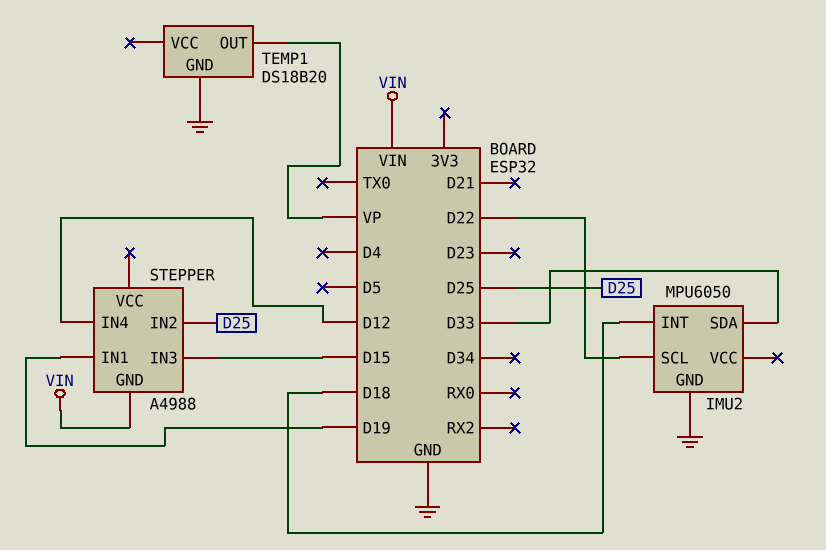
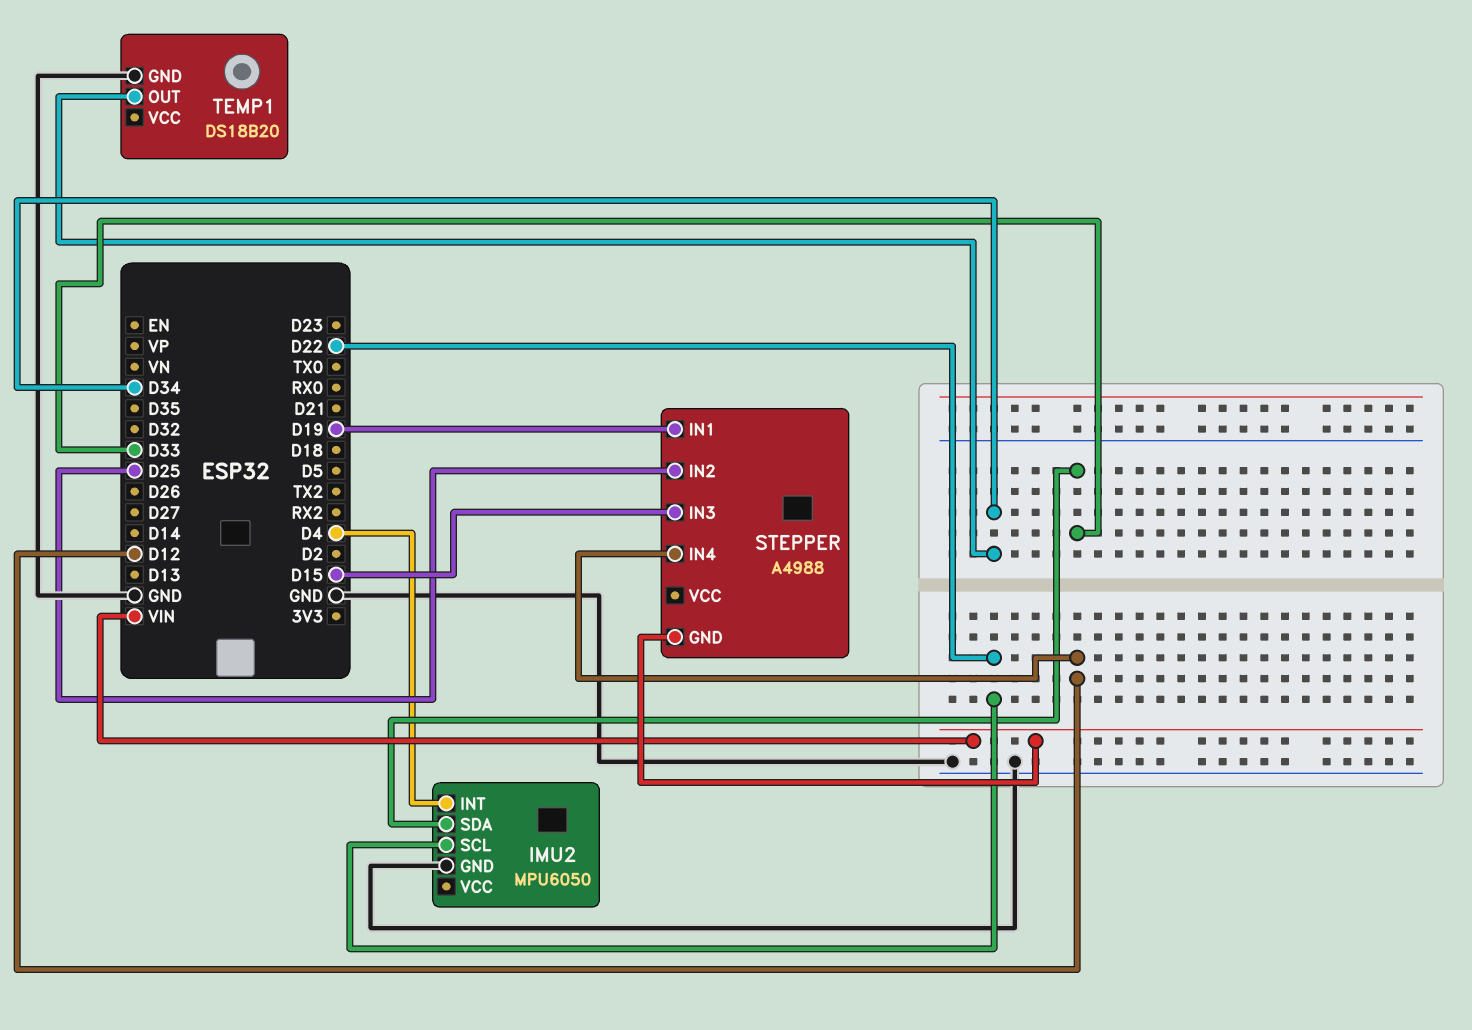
IMU2 pin INT: D18 -> D4
TEMP1 pin OUT: VP -> D34

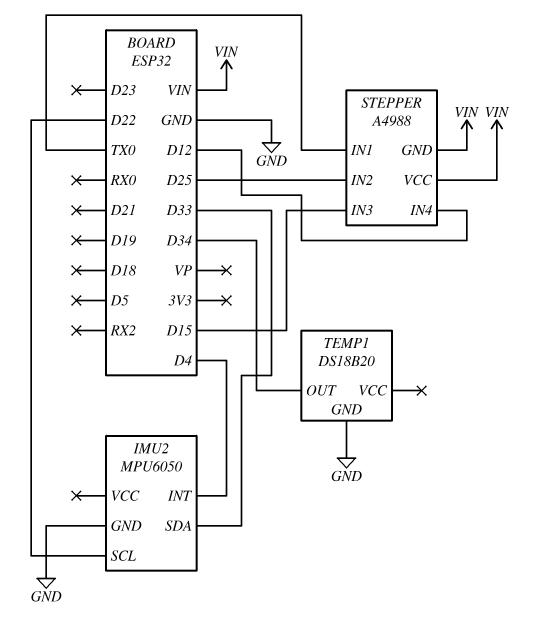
STEPPER pin IN1: D19 -> TX0
STEPPER pin VCC: none -> VIN

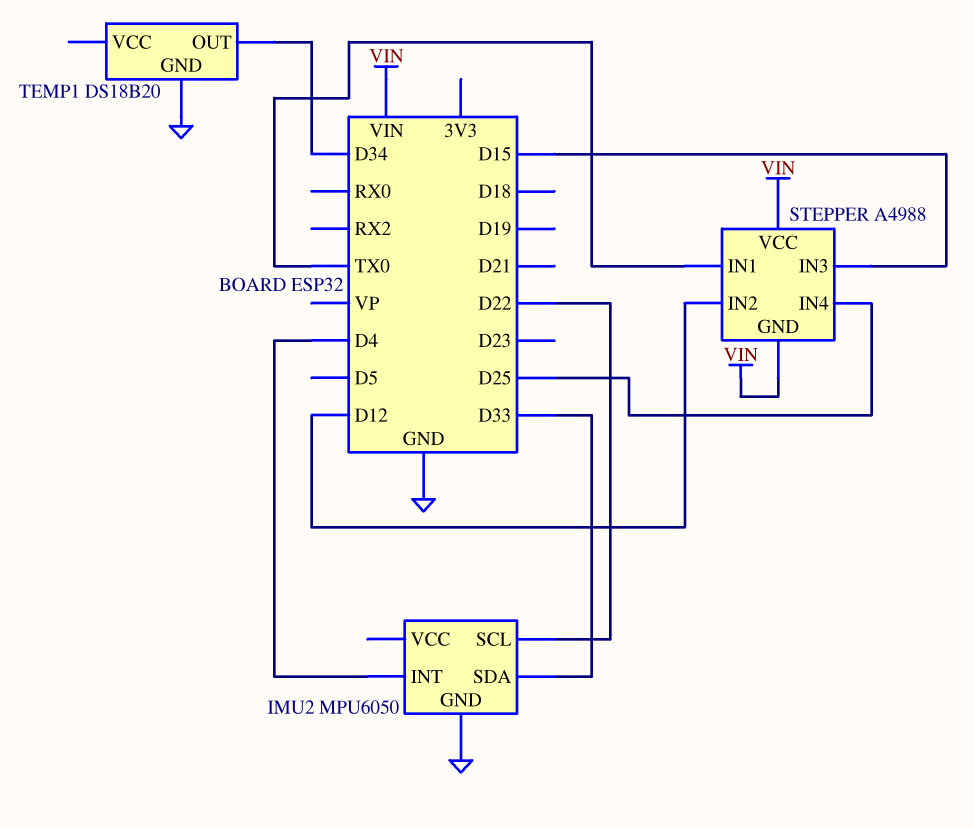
STEPPER pin IN2: D25 -> D12
STEPPER pin IN4: D12 -> D25

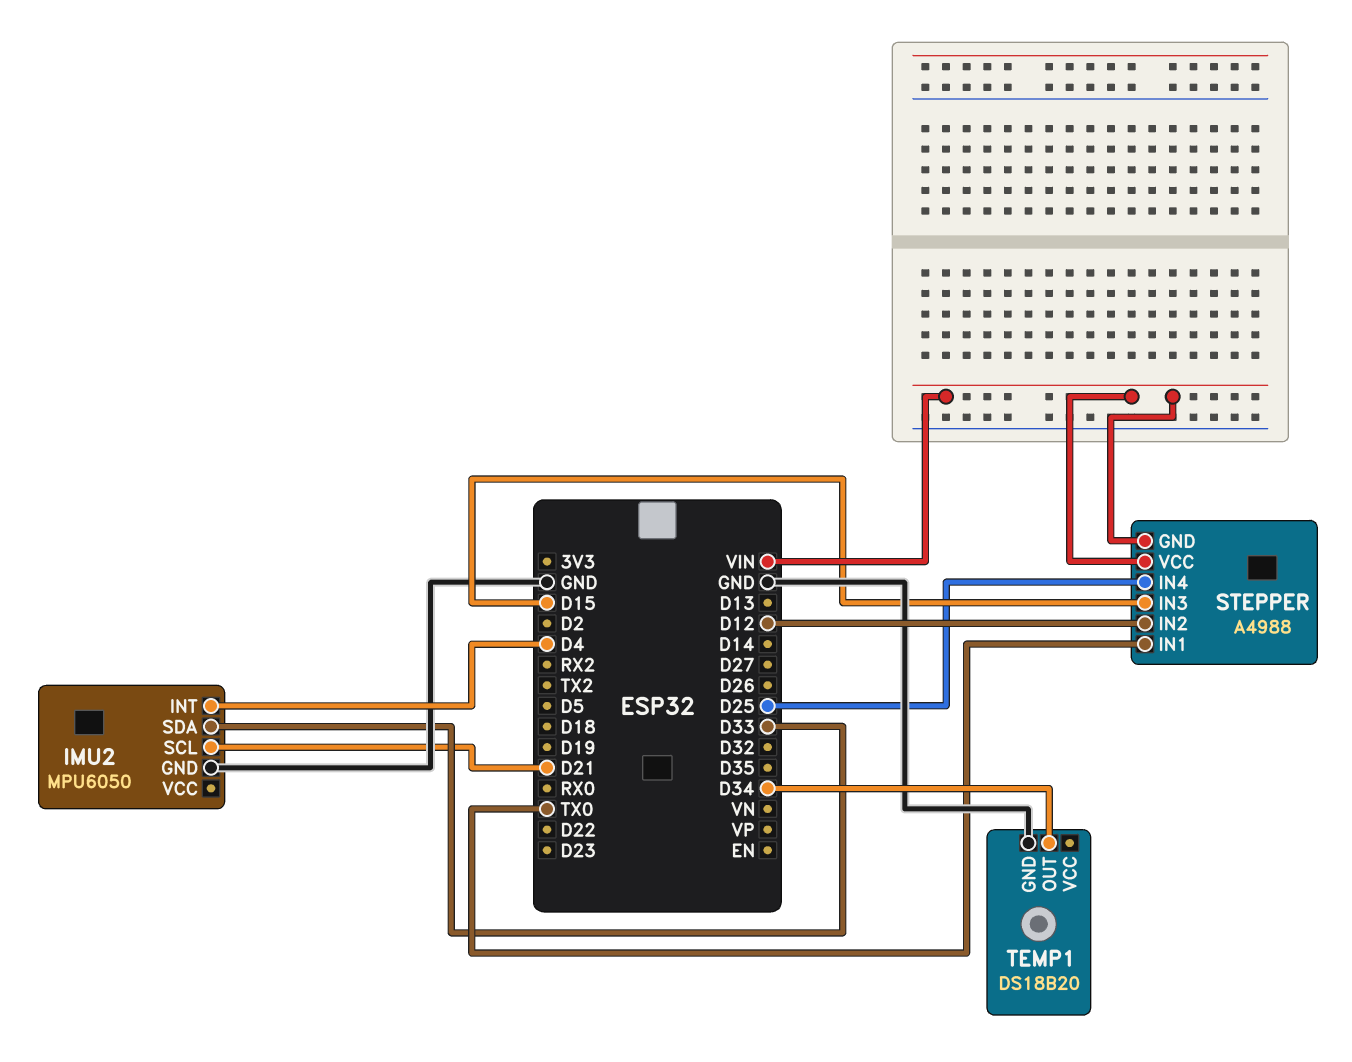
IMU2 pin SCL: D22 -> D21

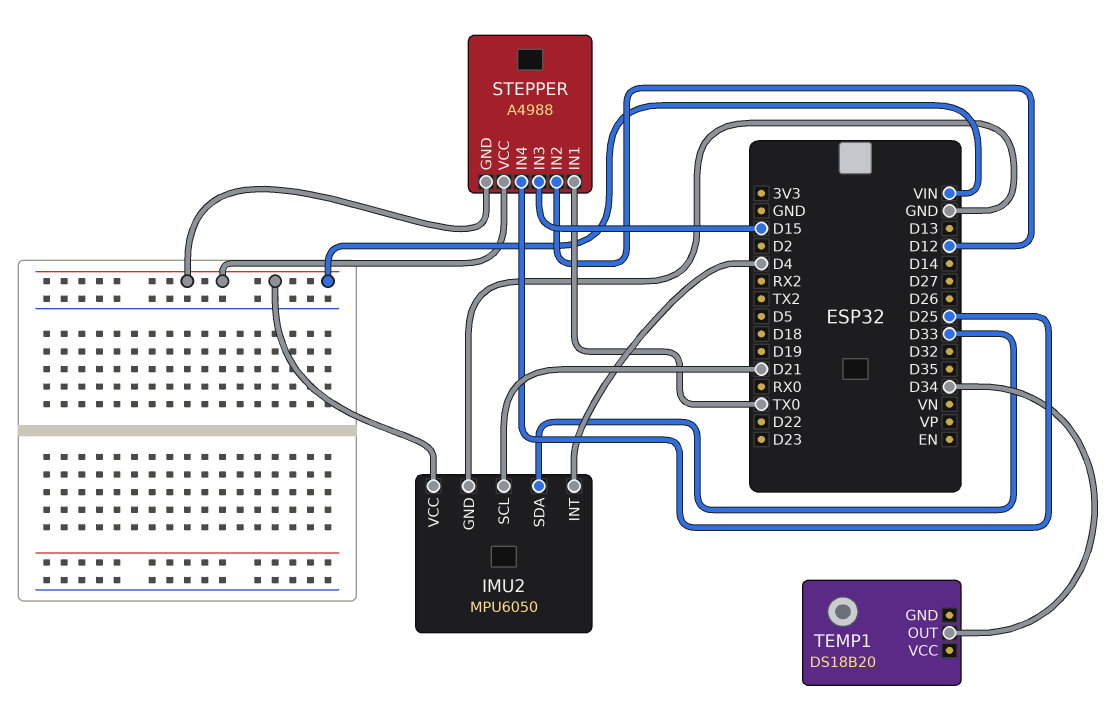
IMU2 pin VCC: none -> VIN
TEMP1 pin GND: GND -> none

